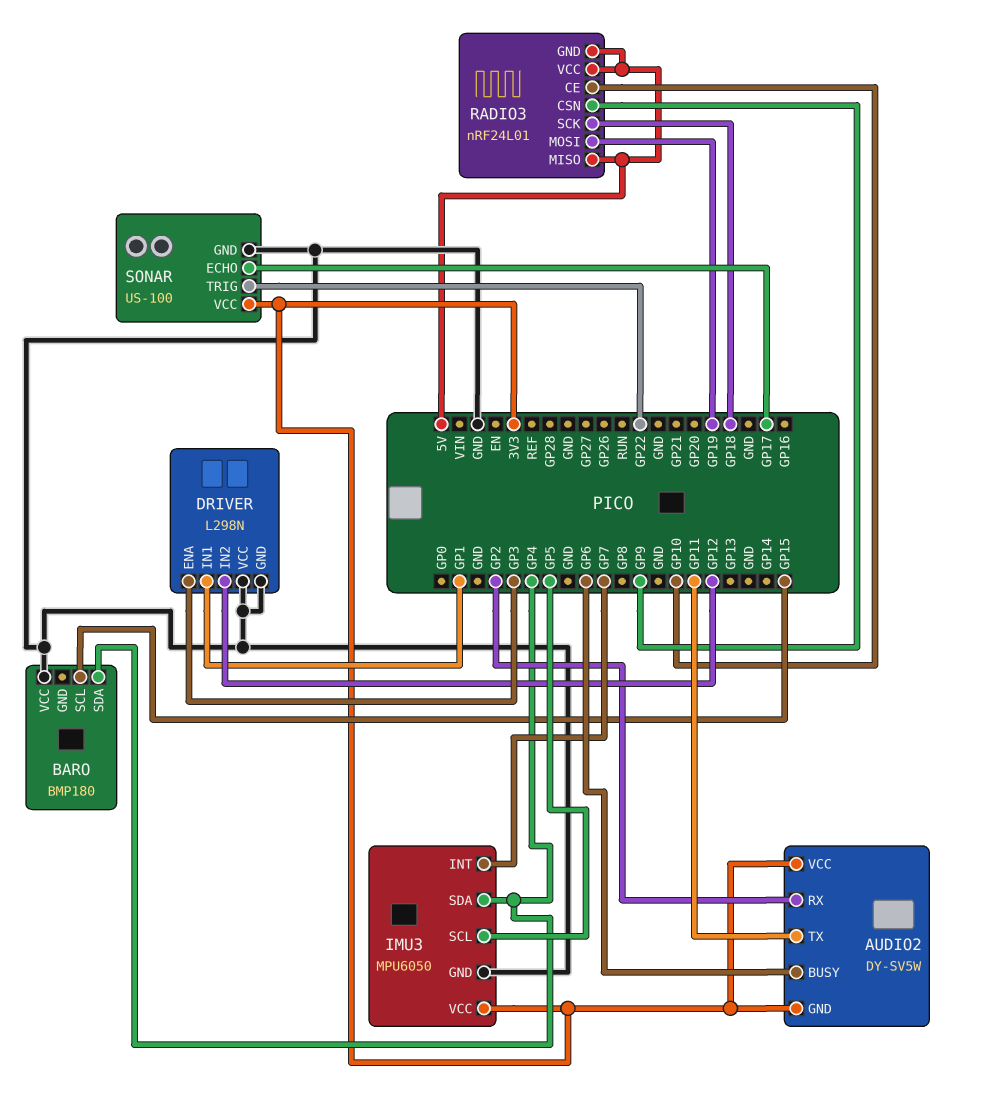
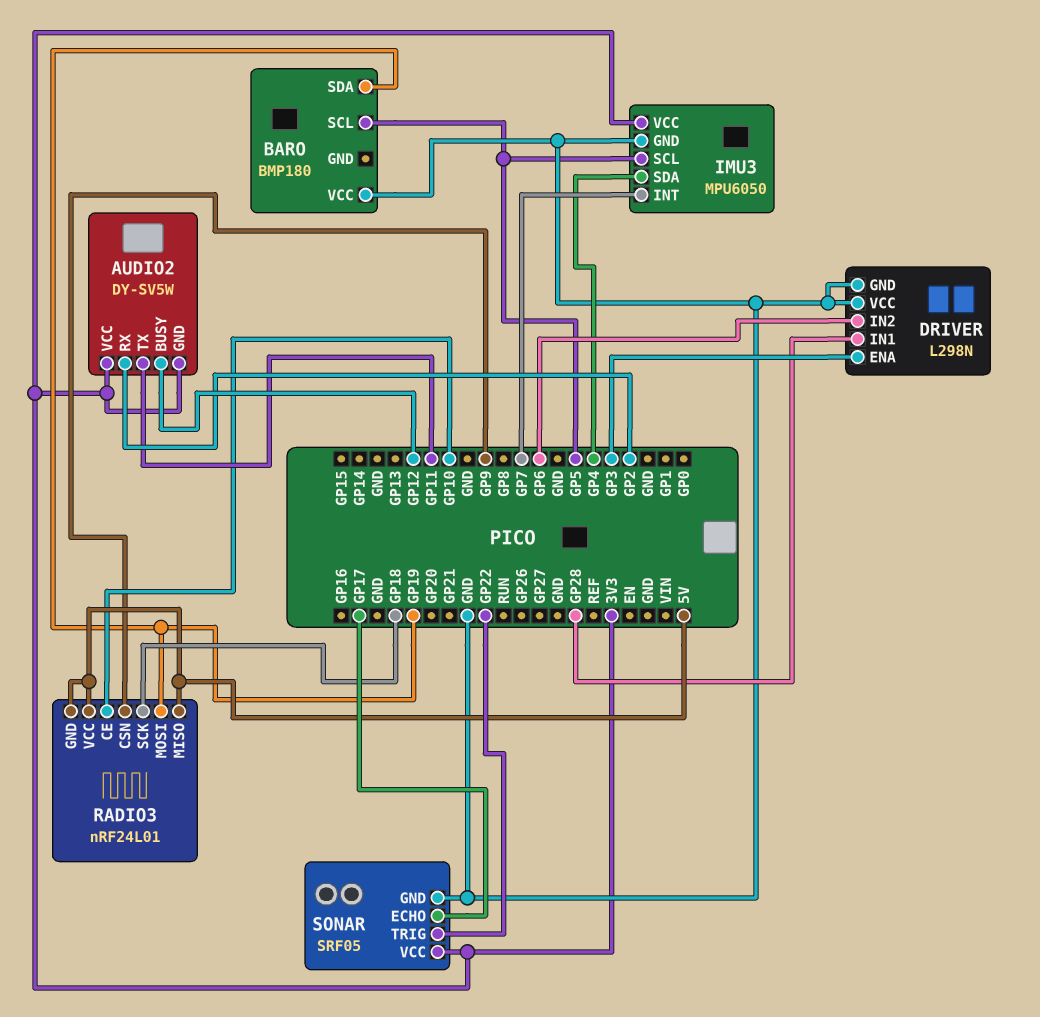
AUDIO2 pin BUSY: GP6 -> GP12
BARO pin SCL: GP15 -> GP5
BARO pin SDA: GP4 -> GP19
DRIVER pin IN1: GP1 -> GP28
DRIVER pin IN2: GP12 -> GP6
SONAR: US-100 -> SRF05

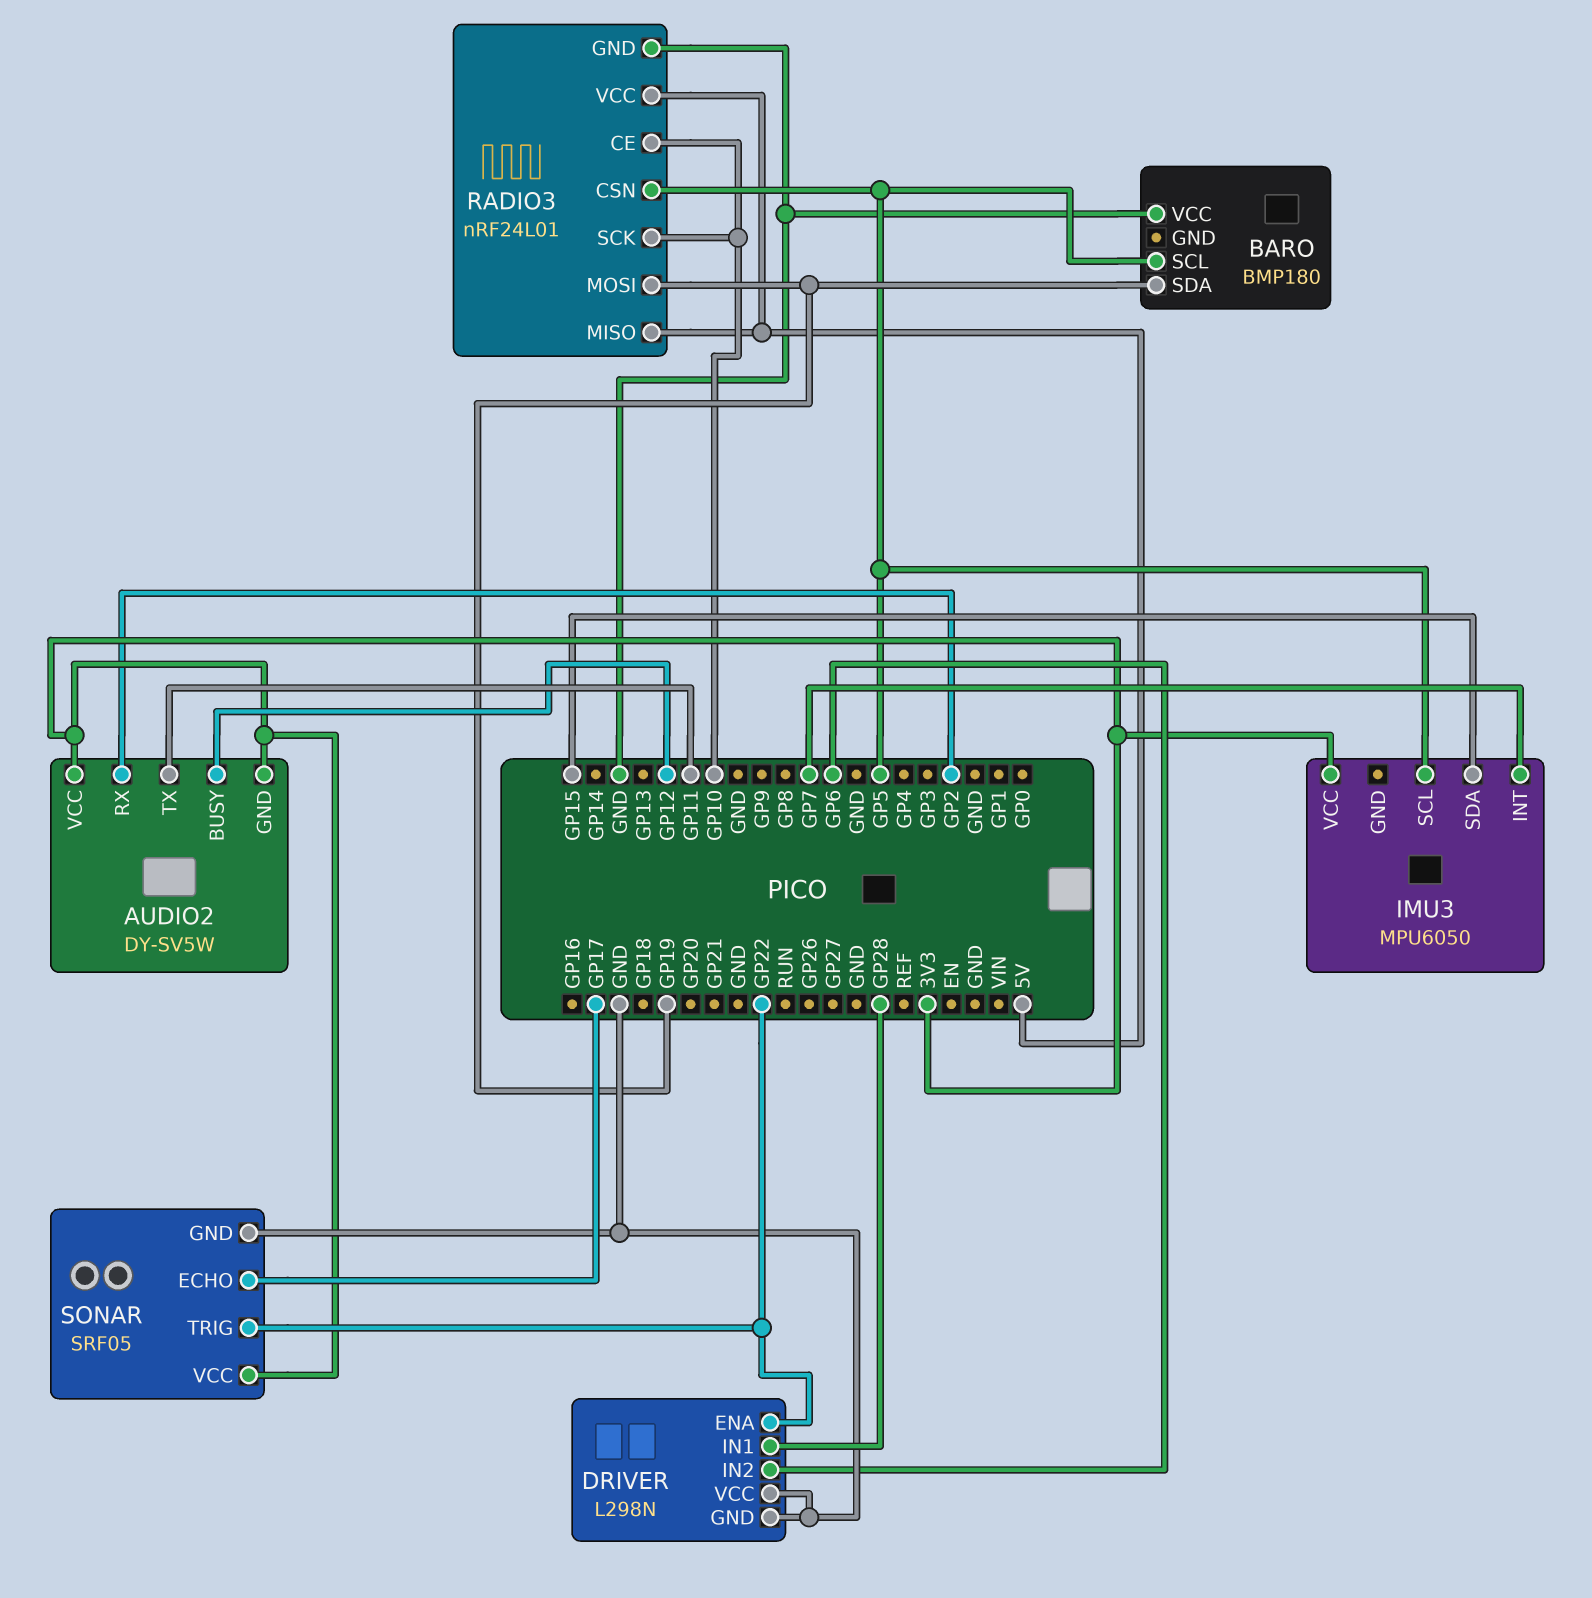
DRIVER pin ENA: GP3 -> GP22
IMU3 pin GND: GND -> none
IMU3 pin SDA: GP4 -> GP15
RADIO3 pin CSN: GP9 -> GP5
RADIO3 pin GND: 5V -> GND
RADIO3 pin SCK: GP18 -> GP10

